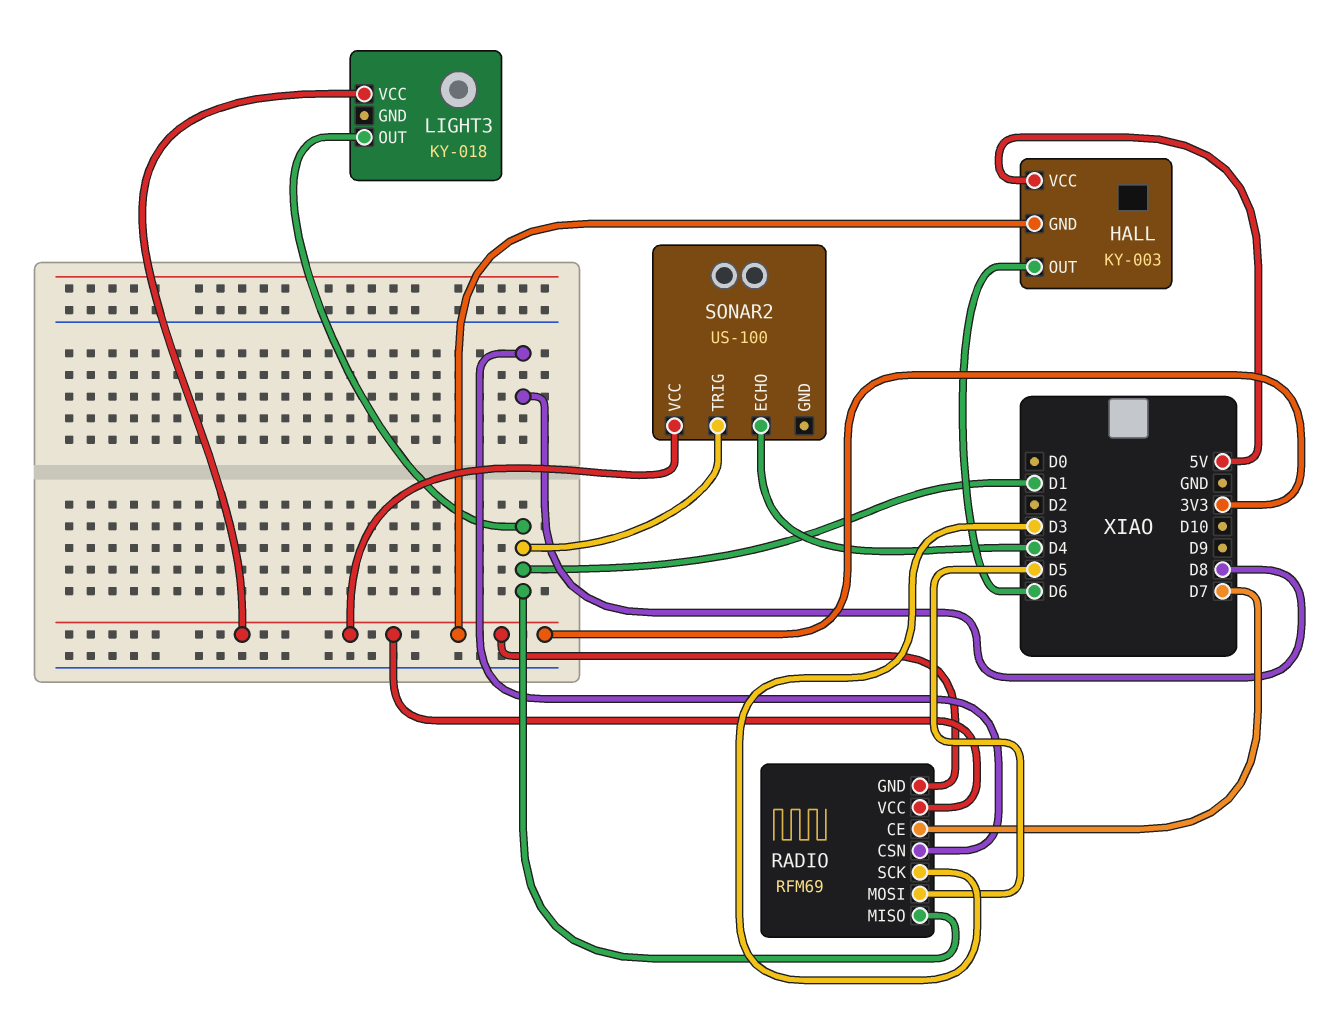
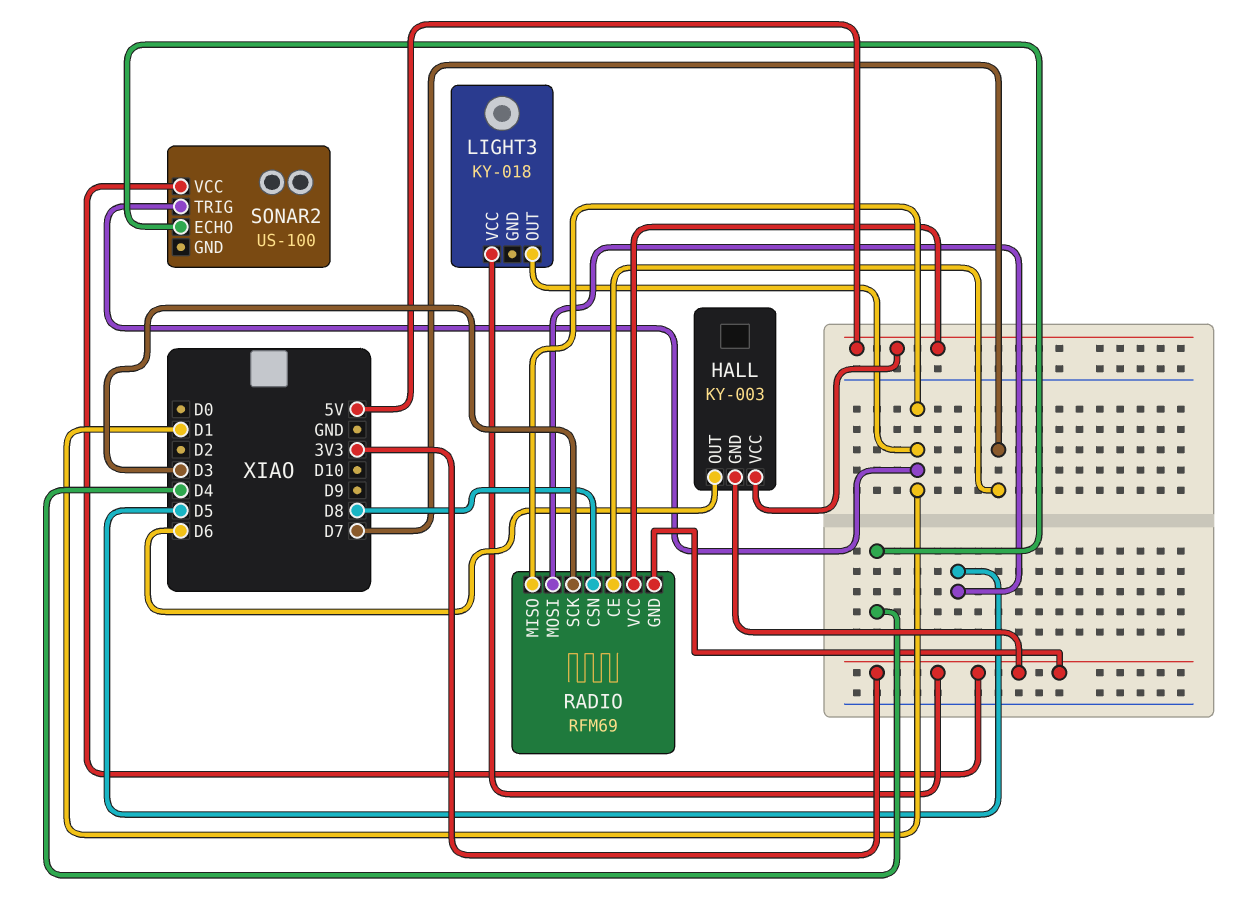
RADIO pin VCC: 3V3 -> 5V

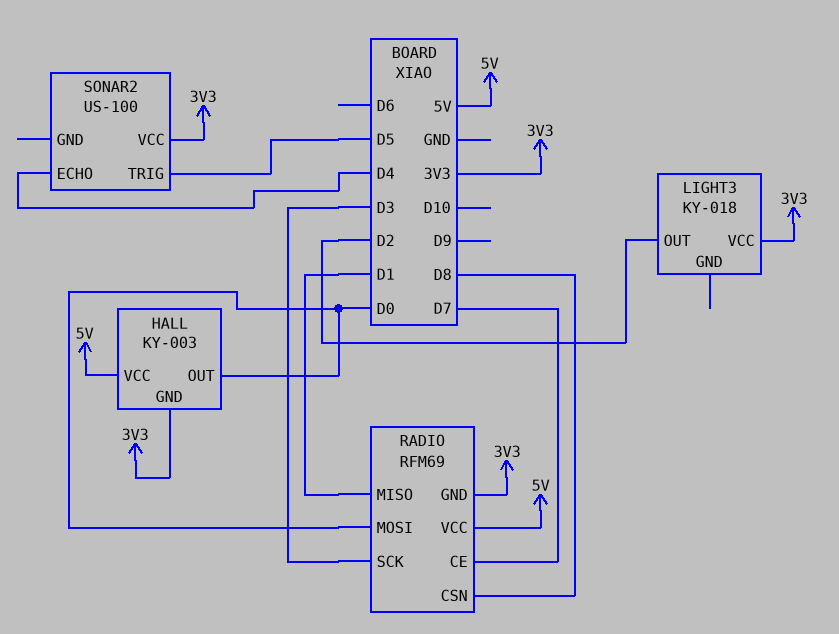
HALL pin OUT: D6 -> D0
LIGHT3 pin OUT: D1 -> D2
RADIO pin MOSI: D5 -> D0
SONAR2 pin TRIG: D1 -> D5

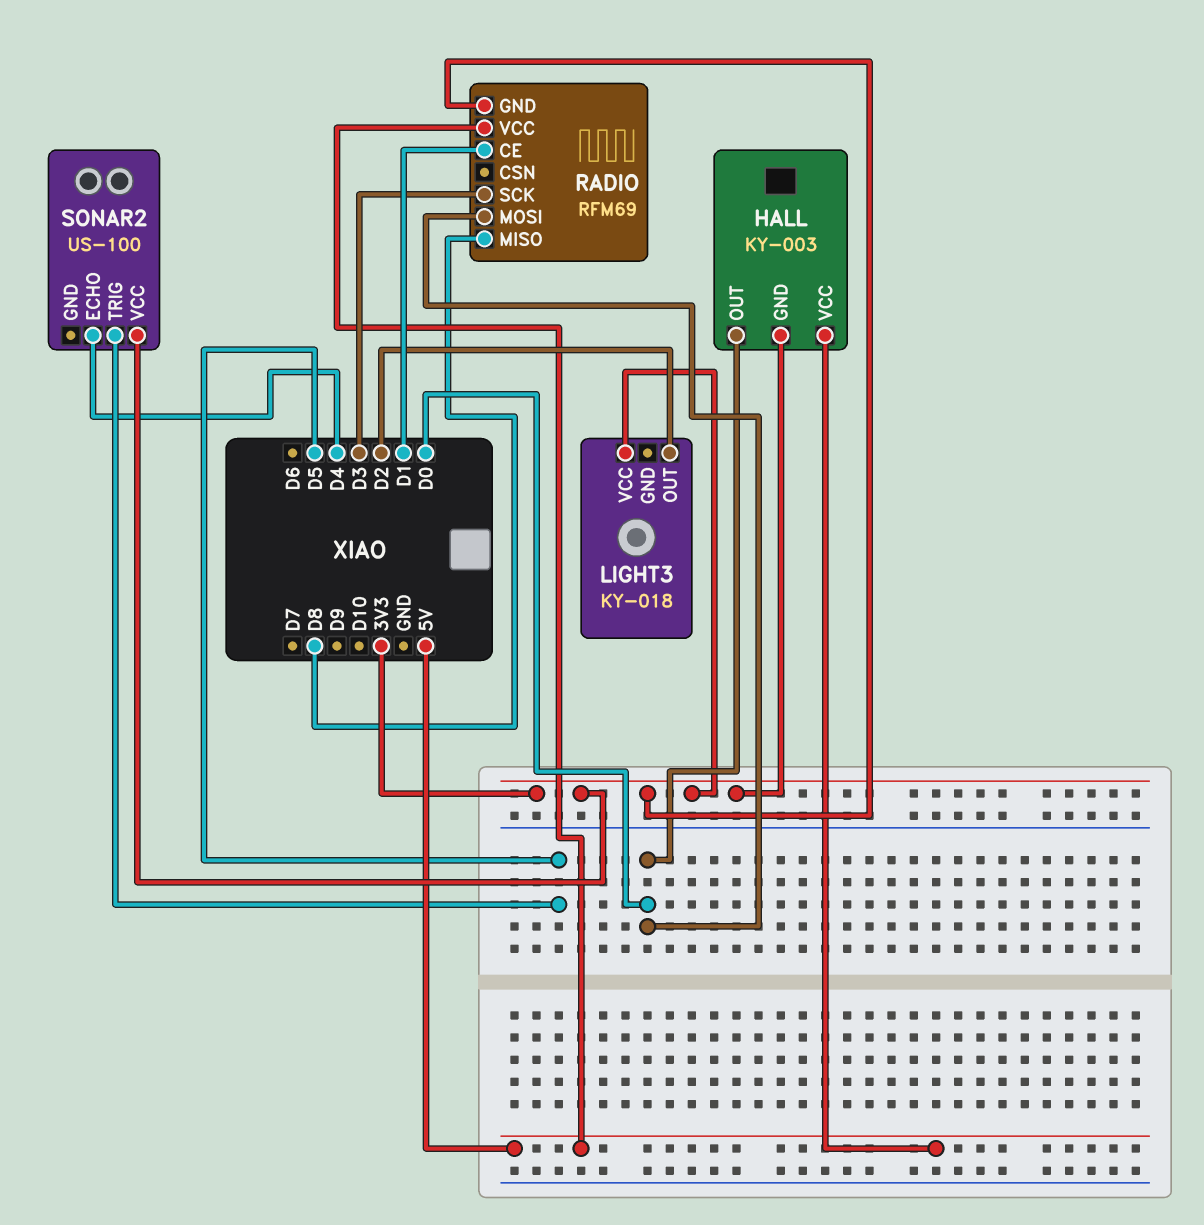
RADIO pin CE: D7 -> D1
RADIO pin CSN: D8 -> none
RADIO pin MISO: D1 -> D8

